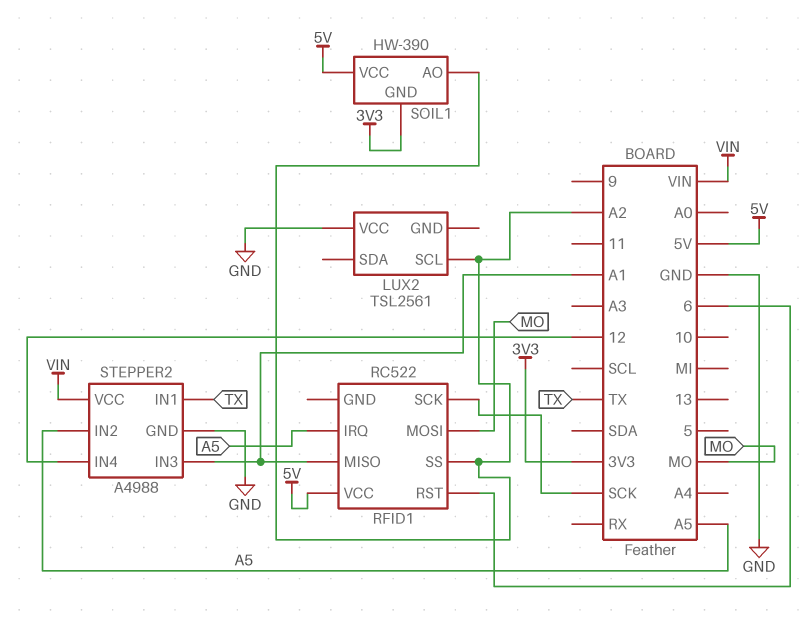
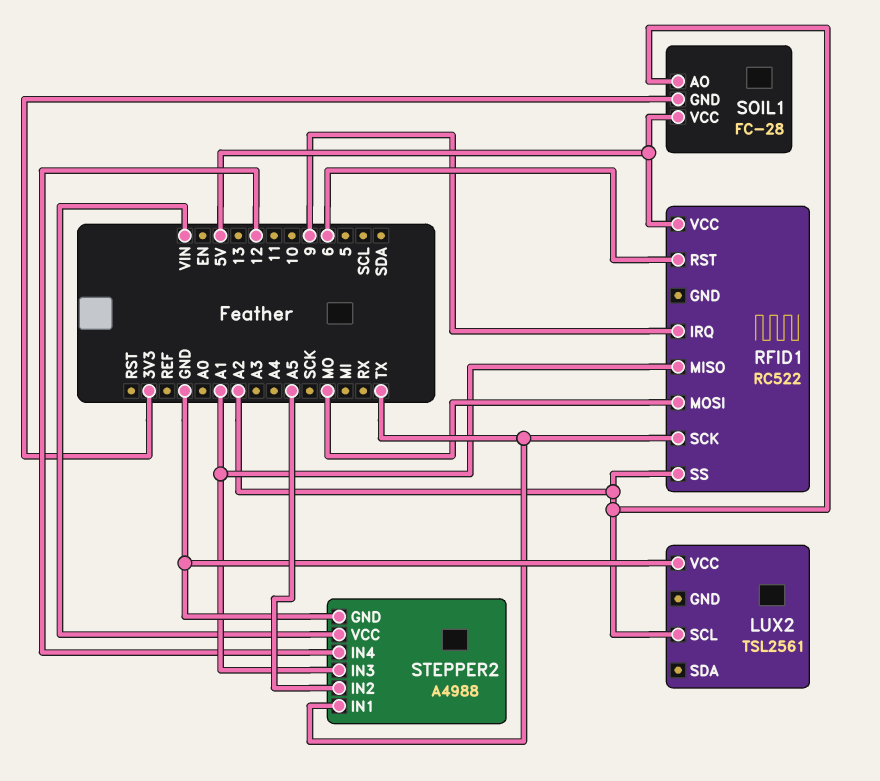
RFID1 pin IRQ: A5 -> 9
RFID1 pin SCK: SCK -> TX
SOIL1: HW-390 -> FC-28

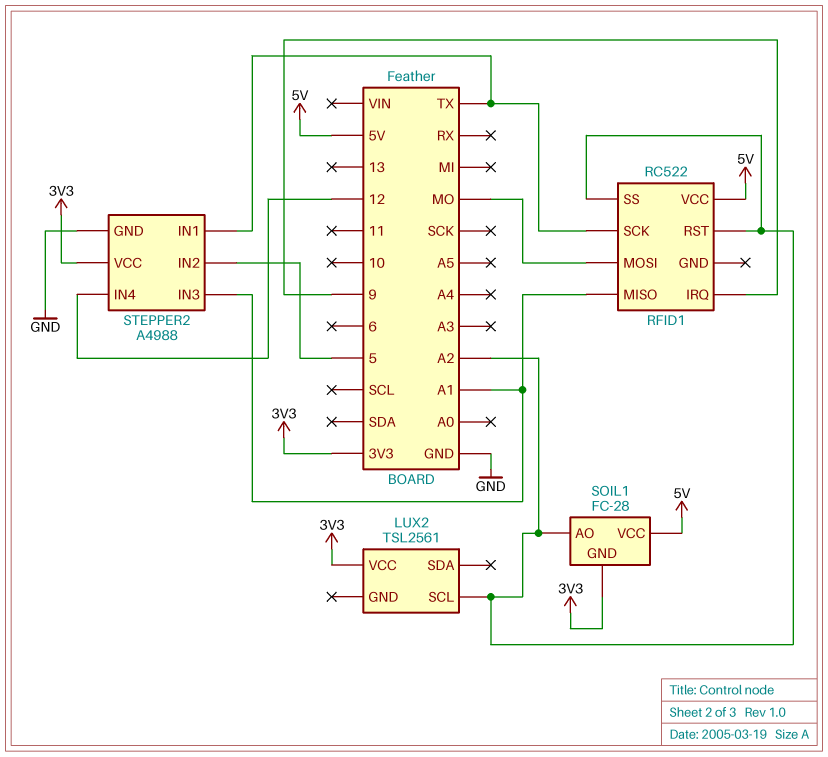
LUX2 pin VCC: GND -> 3V3
RFID1 pin RST: 6 -> A2
STEPPER2 pin IN2: A5 -> 5
STEPPER2 pin VCC: VIN -> 3V3

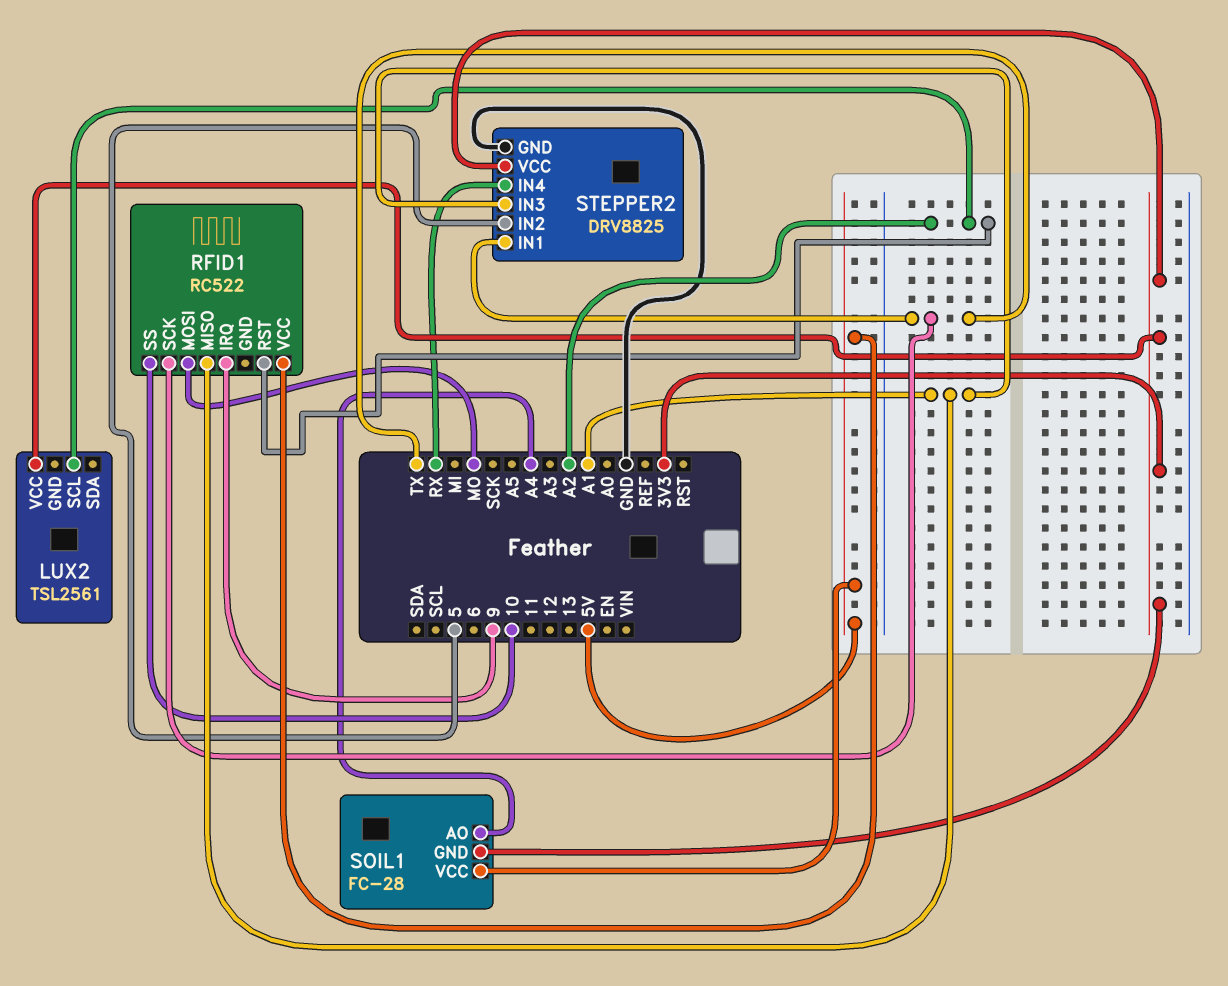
RFID1 pin SS: A2 -> 10
SOIL1 pin AO: A2 -> A4
STEPPER2: A4988 -> DRV8825
STEPPER2 pin IN4: 12 -> RX

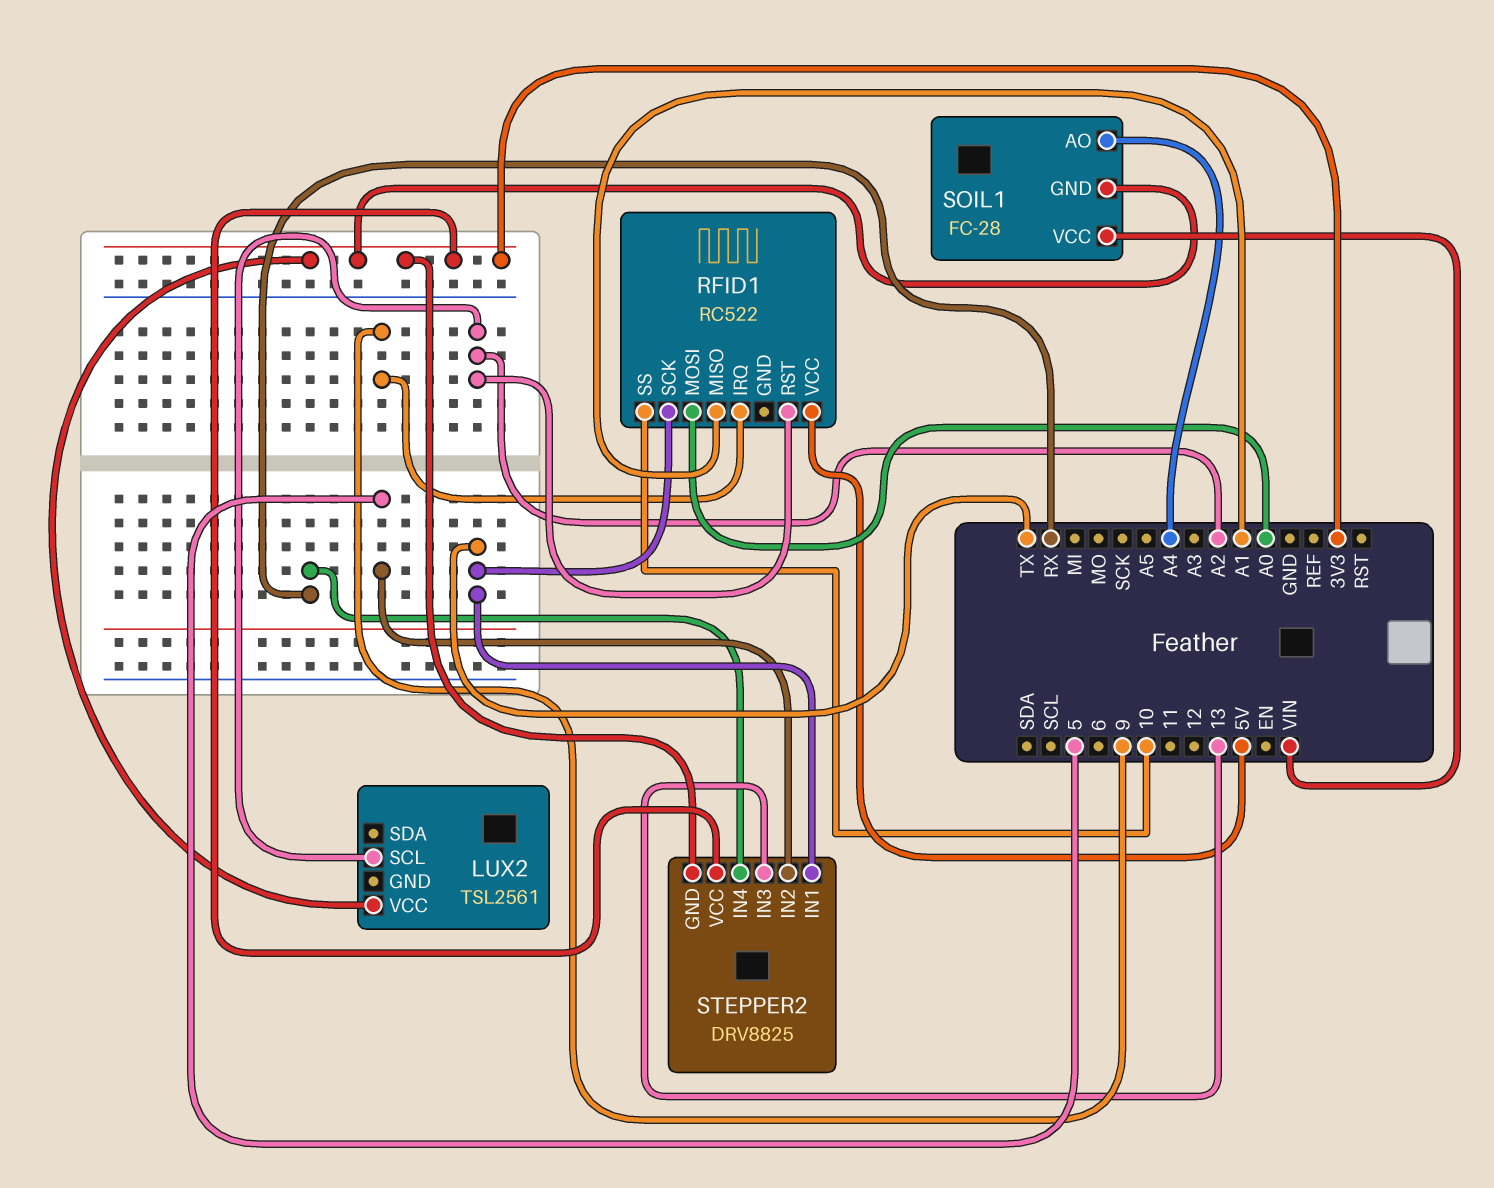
RFID1 pin MOSI: MO -> A0
SOIL1 pin VCC: 5V -> VIN
STEPPER2 pin GND: GND -> 3V3
STEPPER2 pin IN3: A1 -> 13

